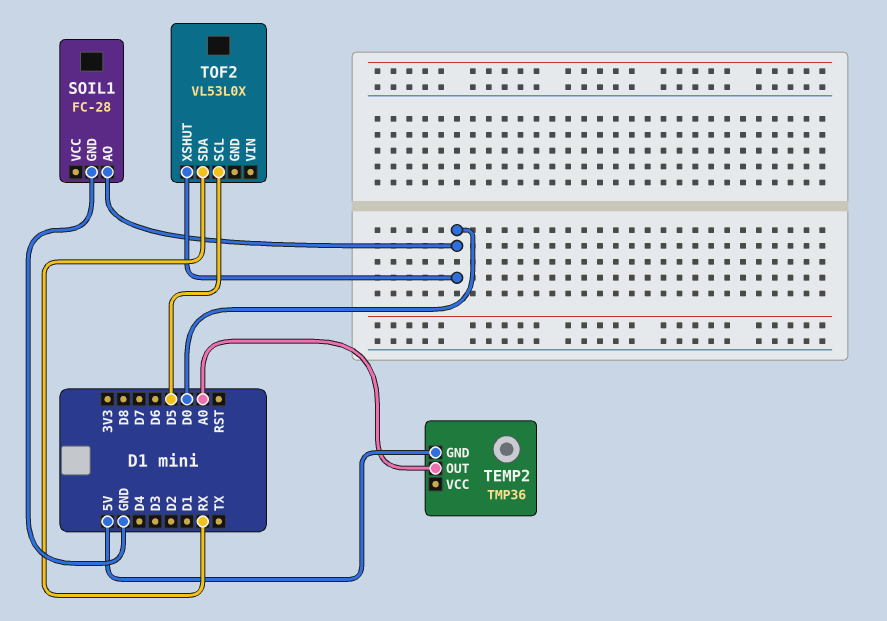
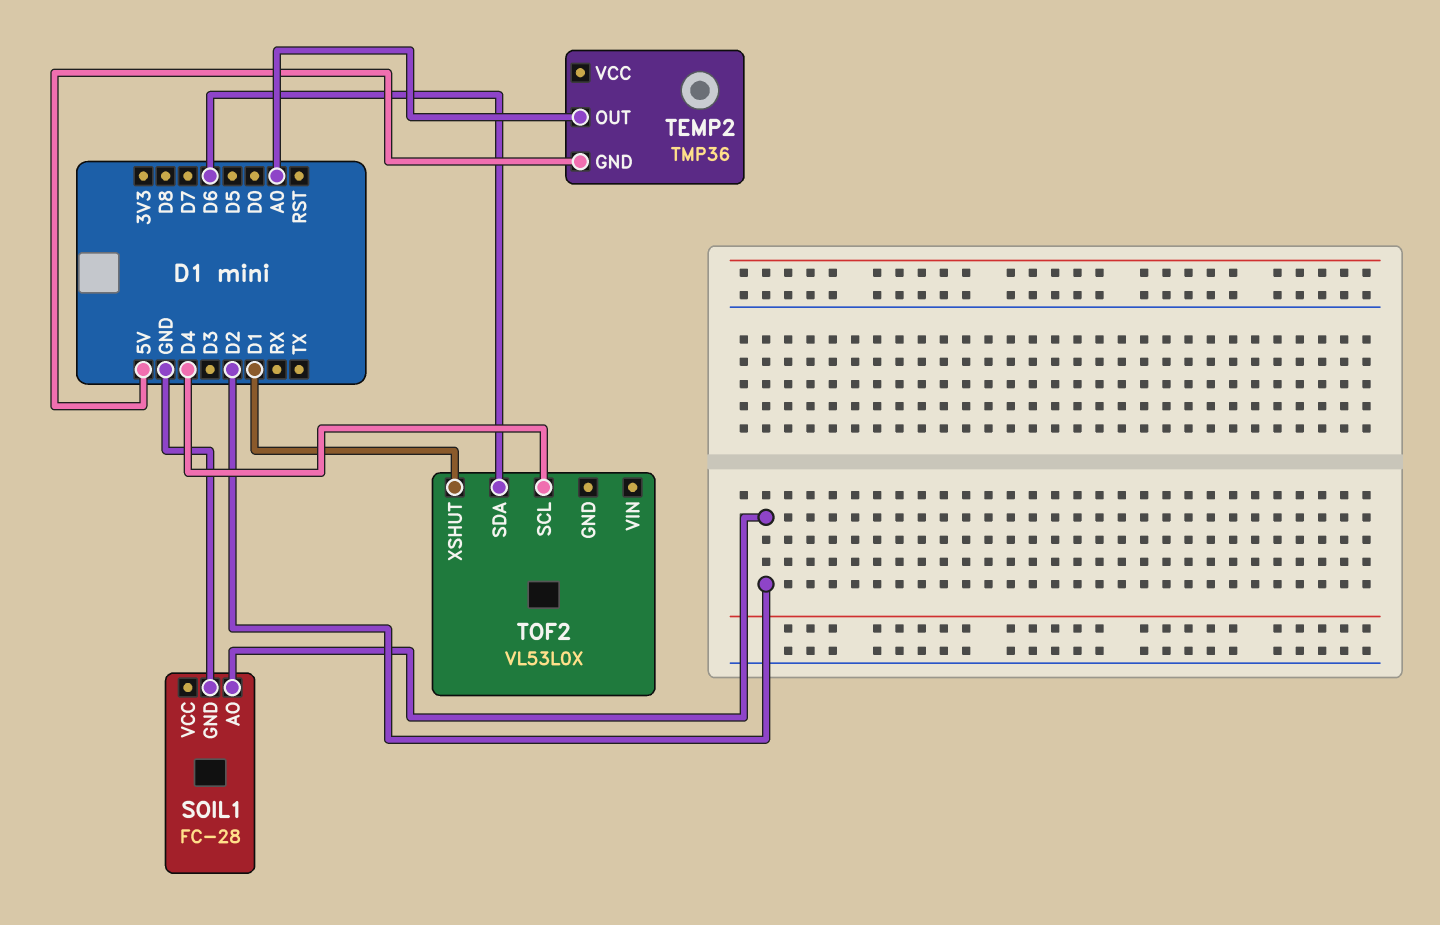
SOIL1 pin AO: D0 -> D2
TOF2 pin SCL: D5 -> D4
TOF2 pin SDA: RX -> D6
TOF2 pin XSHUT: D0 -> D1

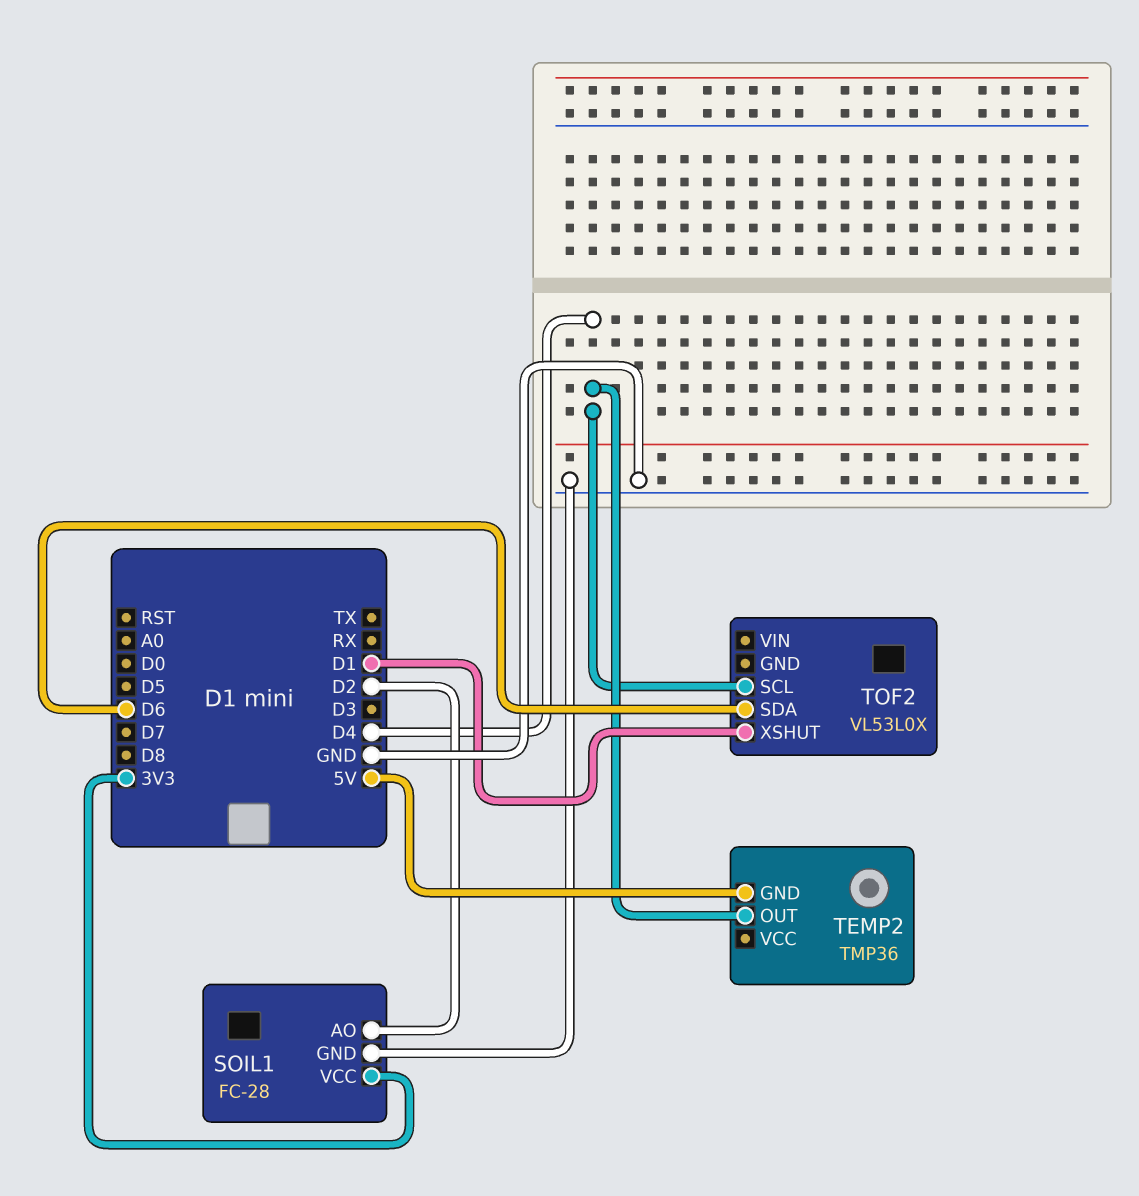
SOIL1 pin VCC: none -> 3V3
TEMP2 pin OUT: A0 -> D4

